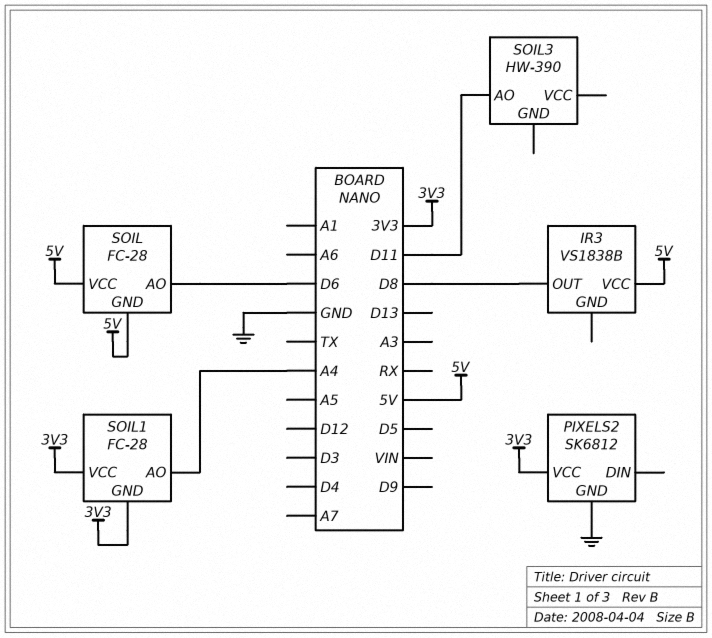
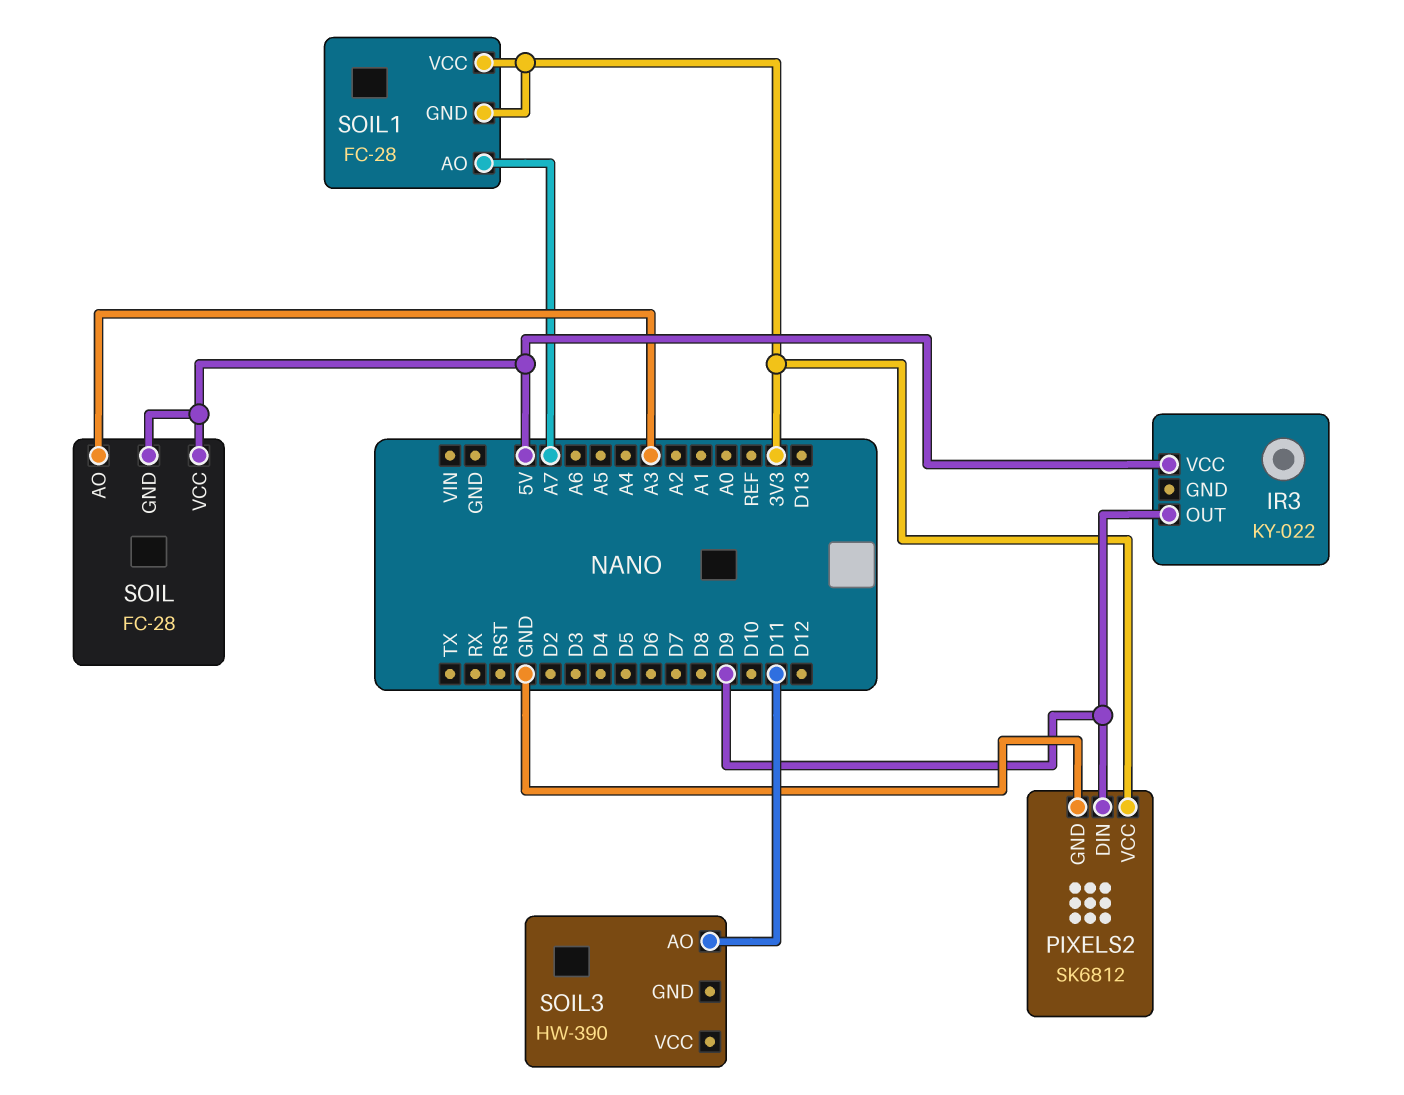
IR3: VS1838B -> KY-022
IR3 pin OUT: D8 -> D9
PIXELS2 pin DIN: none -> D9
SOIL pin AO: D6 -> A3
SOIL1 pin AO: A4 -> A7

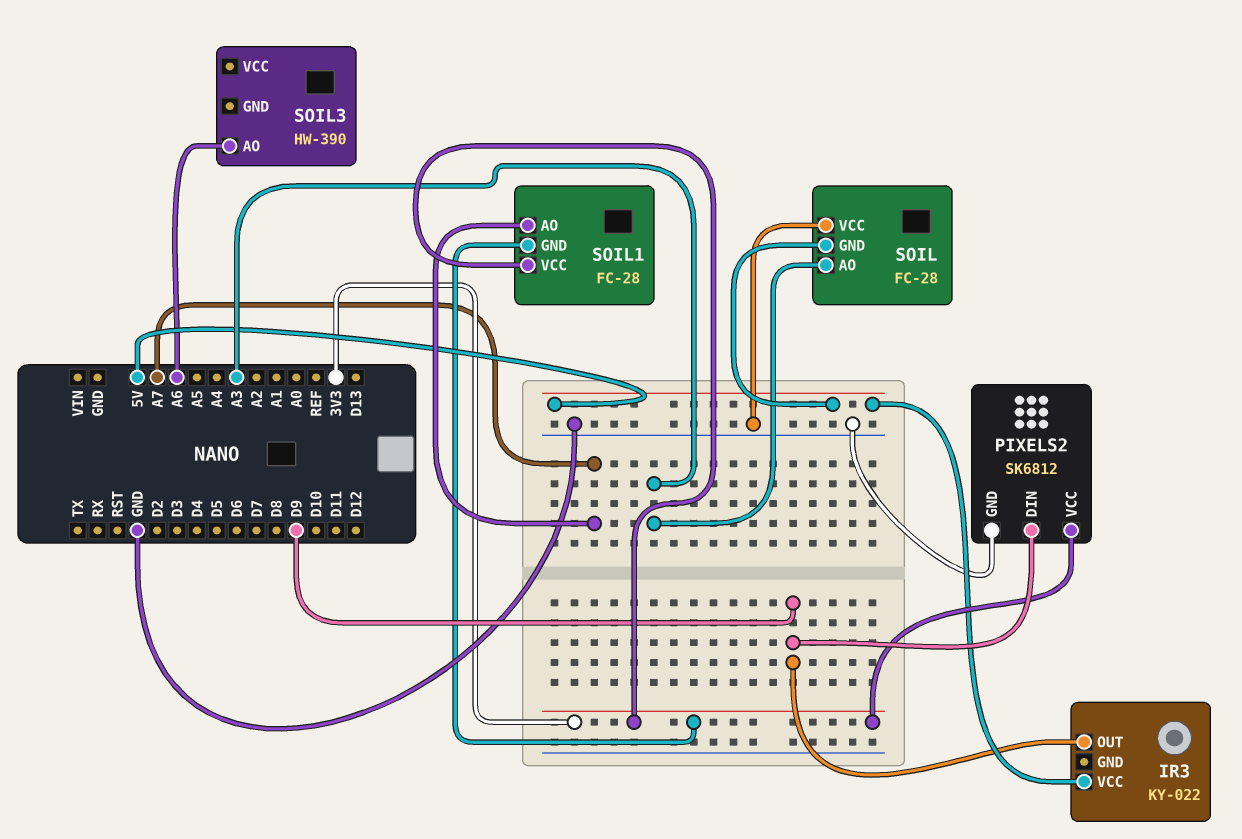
SOIL pin VCC: 5V -> GND
SOIL3 pin AO: D11 -> A6

